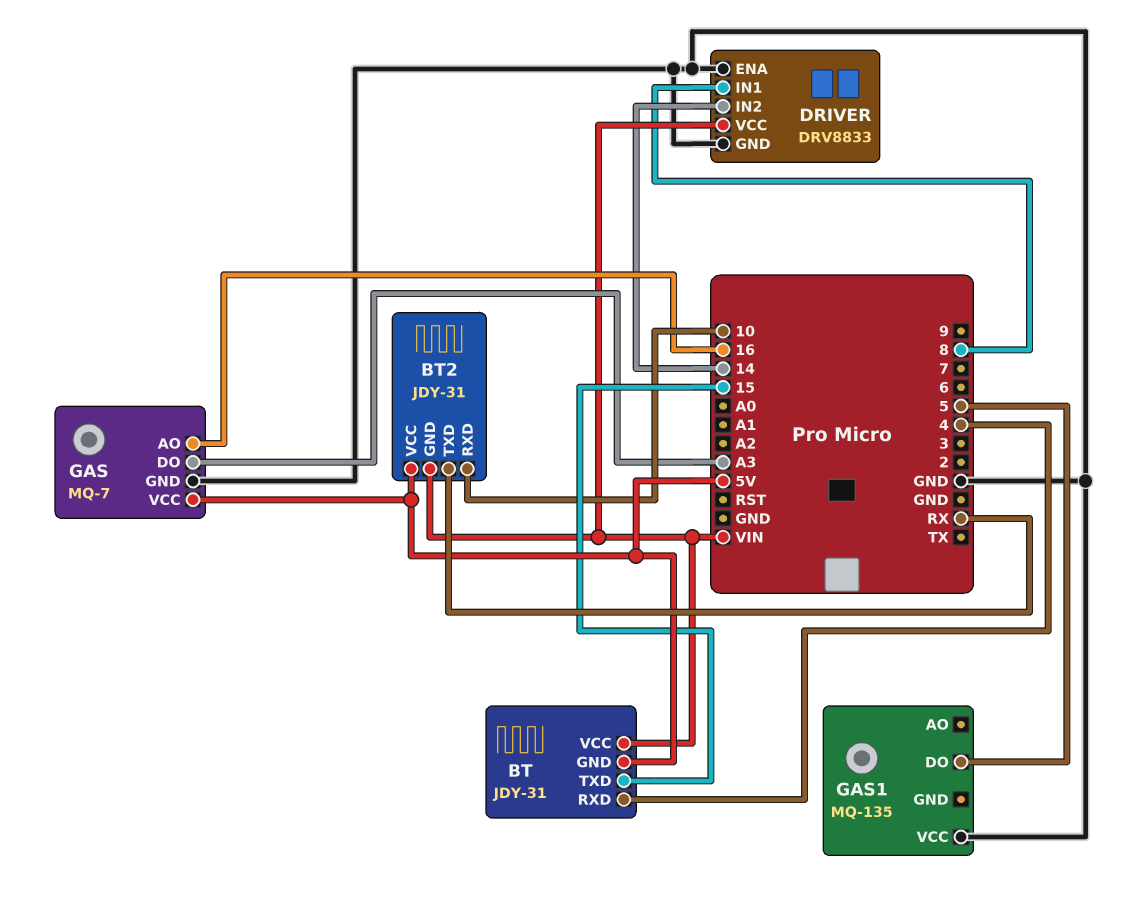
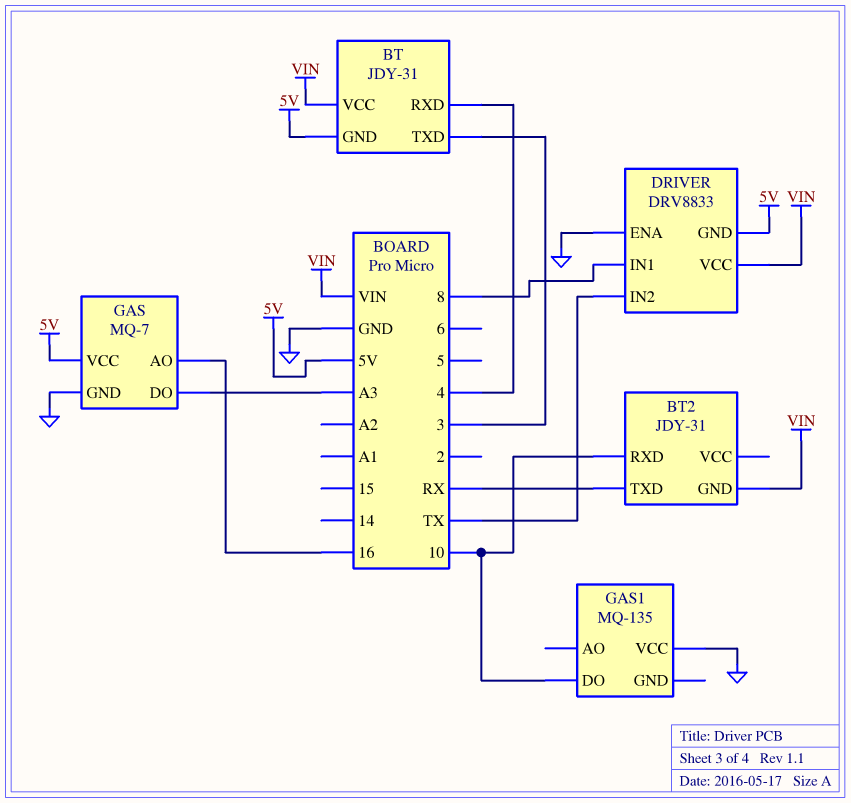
BT pin TXD: 15 -> 3
BT2 pin VCC: 5V -> none
DRIVER pin GND: GND -> 5V
DRIVER pin IN2: 14 -> TX
GAS1 pin DO: 5 -> 10

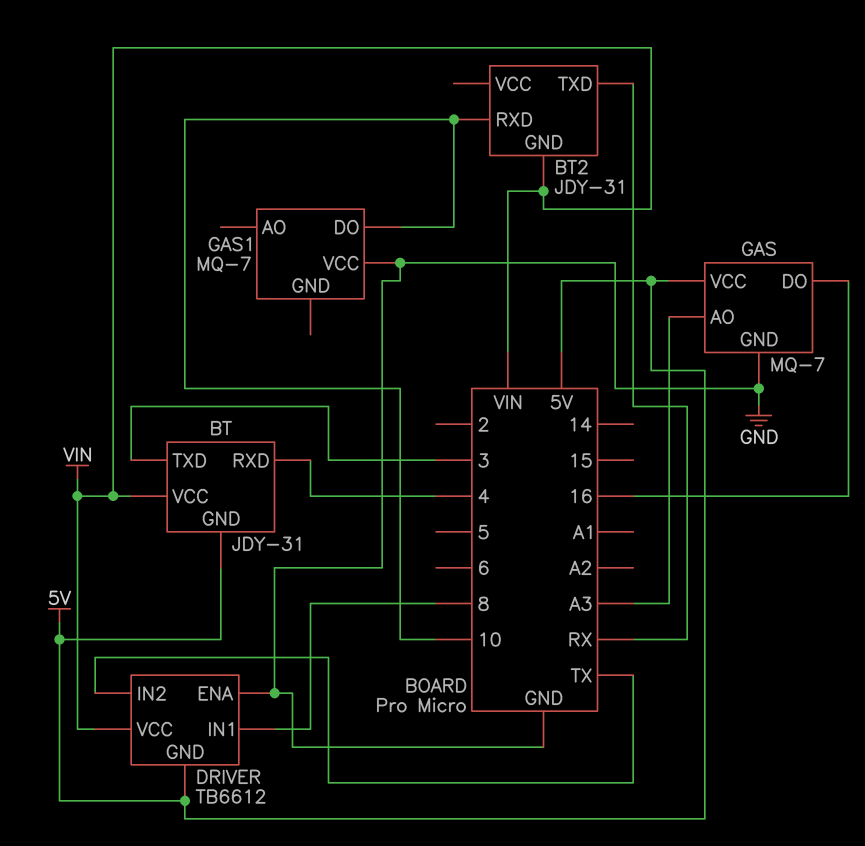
DRIVER: DRV8833 -> TB6612
GAS pin AO: 16 -> A3
GAS pin DO: A3 -> 16
GAS1: MQ-135 -> MQ-7

